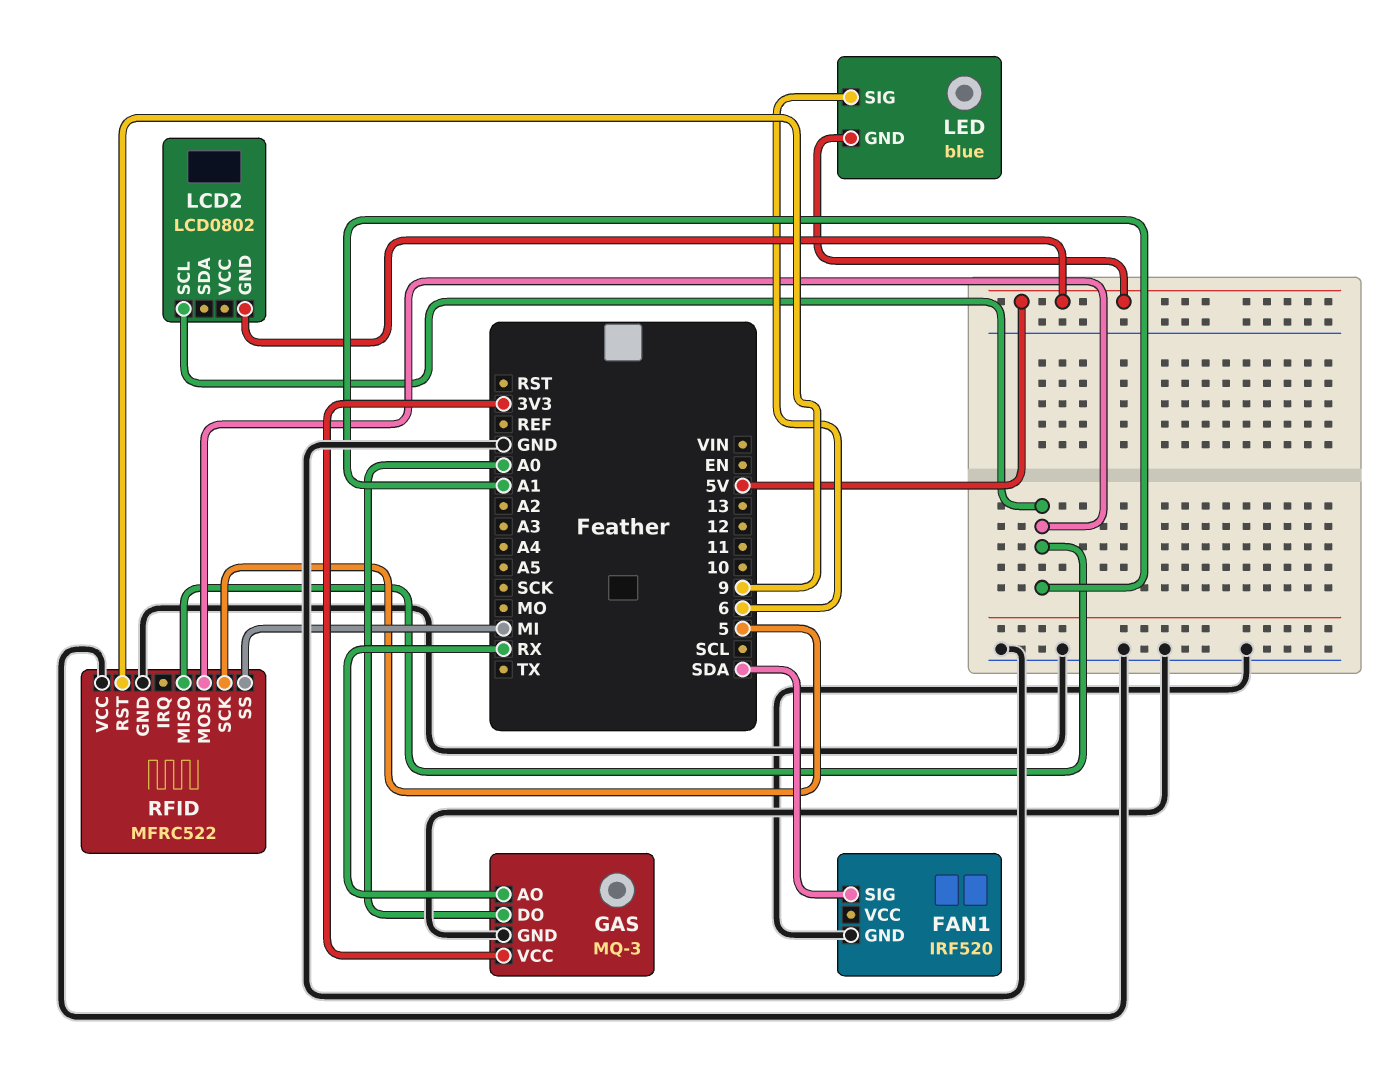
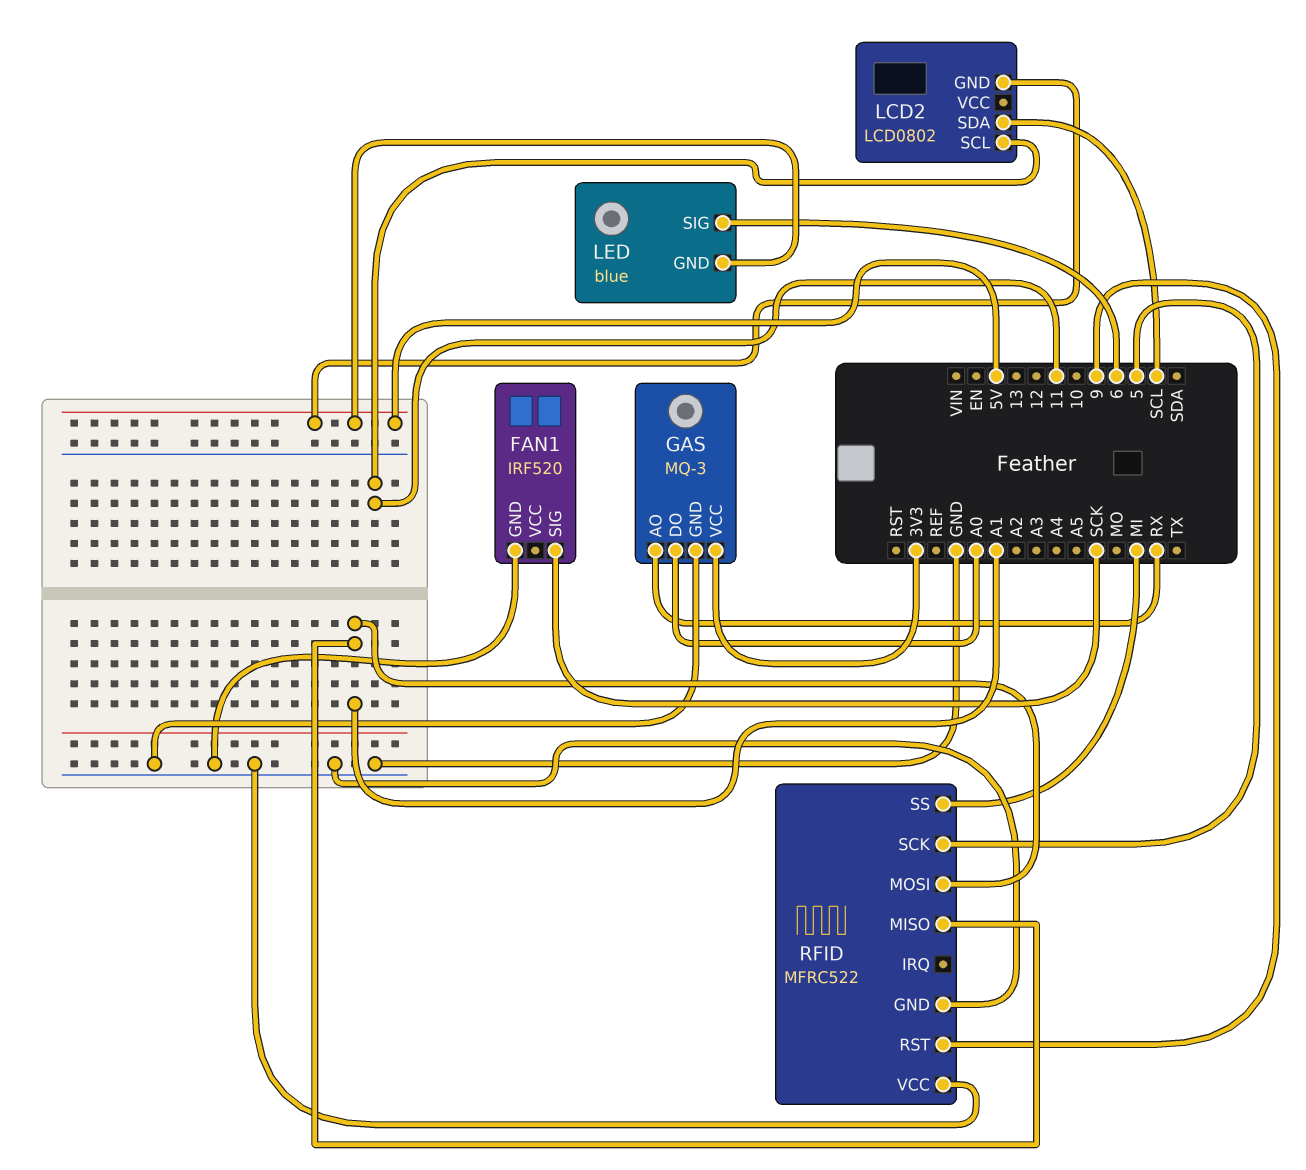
FAN1 pin SIG: SDA -> SCK
LCD2 pin SCL: A1 -> 11
LCD2 pin SDA: none -> SCL

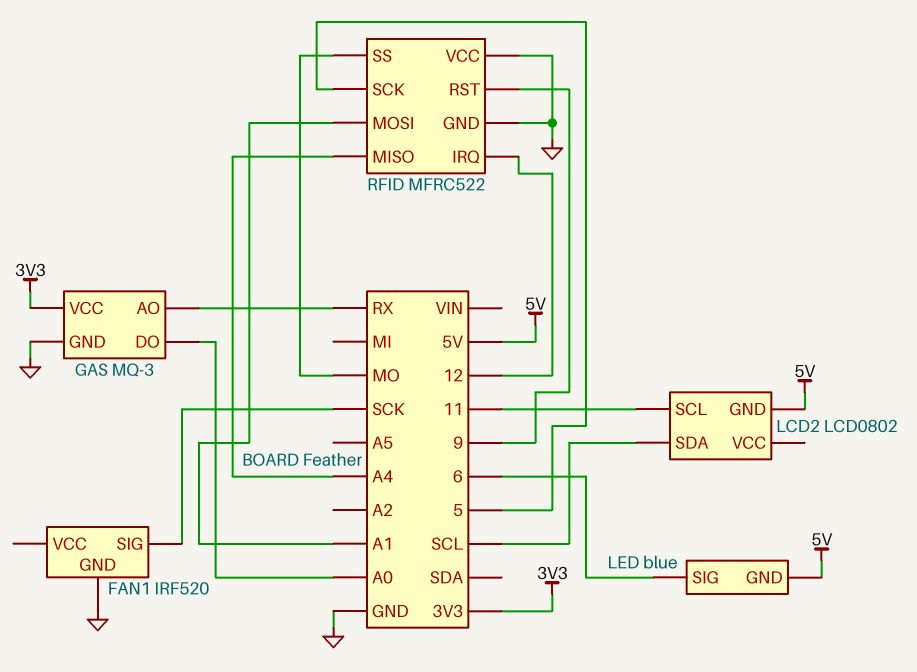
RFID pin IRQ: none -> 12
RFID pin MISO: A1 -> A4
RFID pin SS: MI -> MO

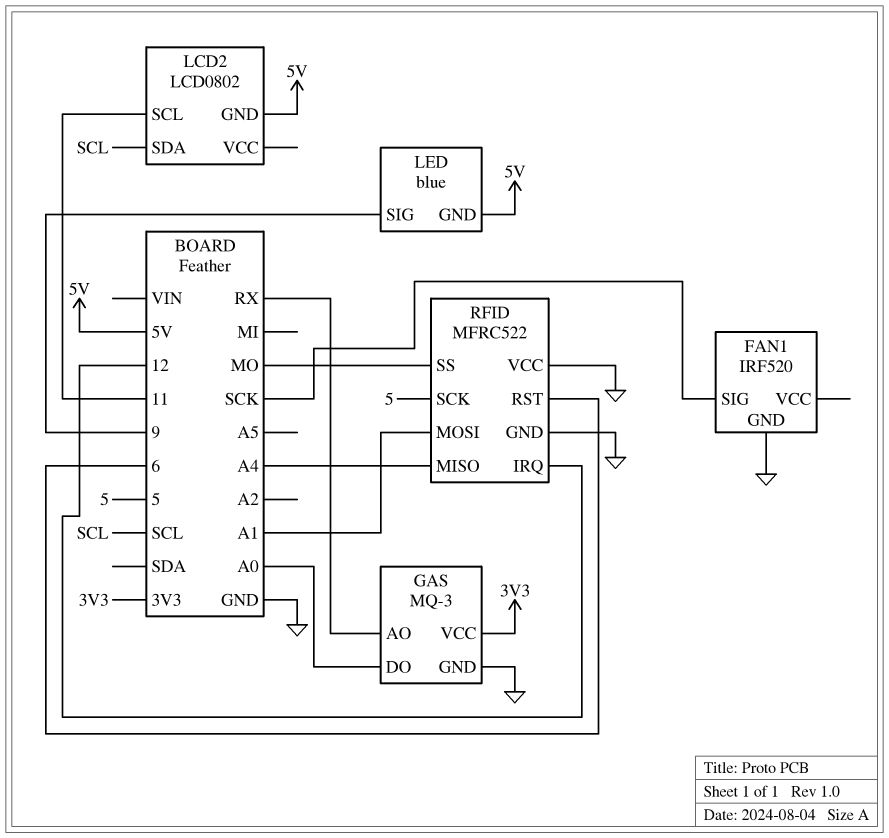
LED pin SIG: 6 -> 9
RFID pin RST: 9 -> 6

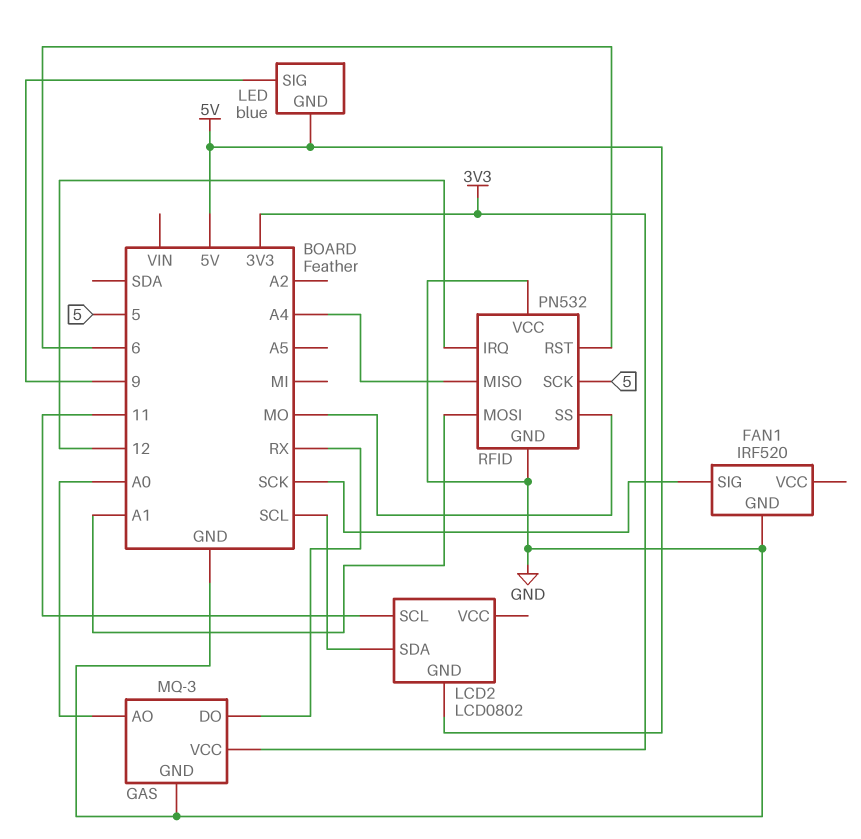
GAS pin AO: RX -> A0
GAS pin DO: A0 -> RX
RFID: MFRC522 -> PN532

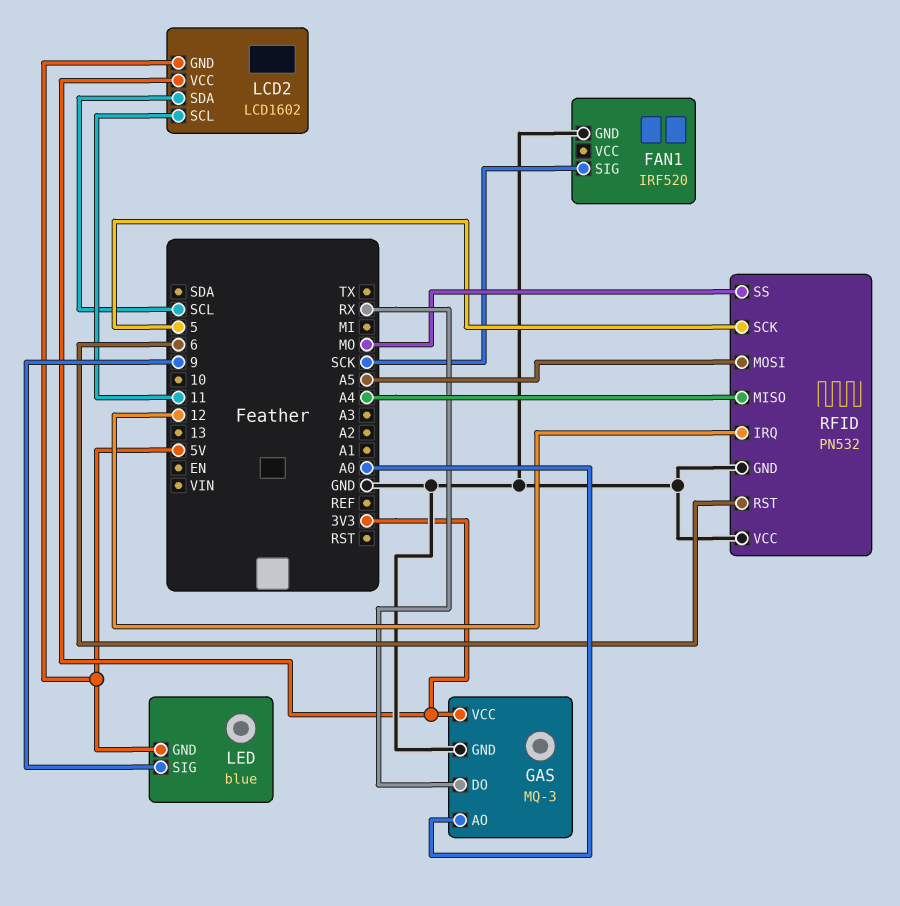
LCD2: LCD0802 -> LCD1602
LCD2 pin VCC: none -> 3V3
RFID pin MOSI: A1 -> A5

